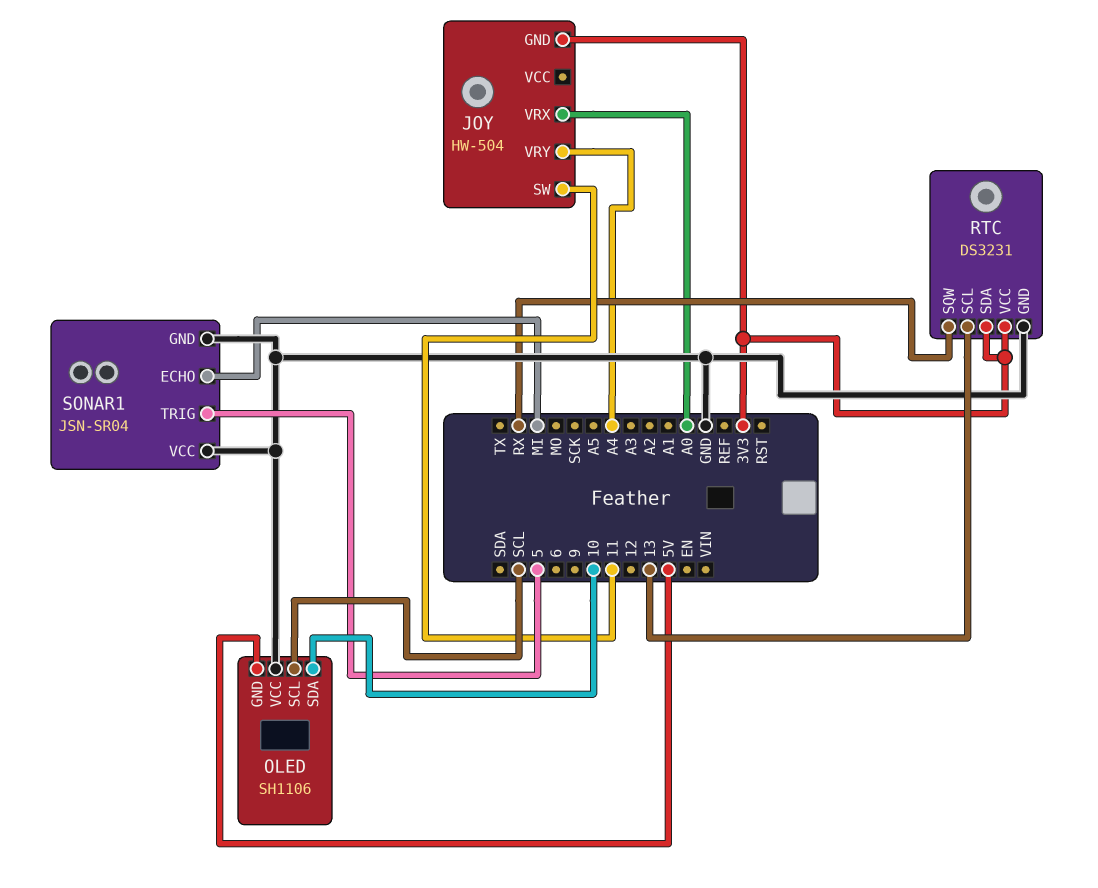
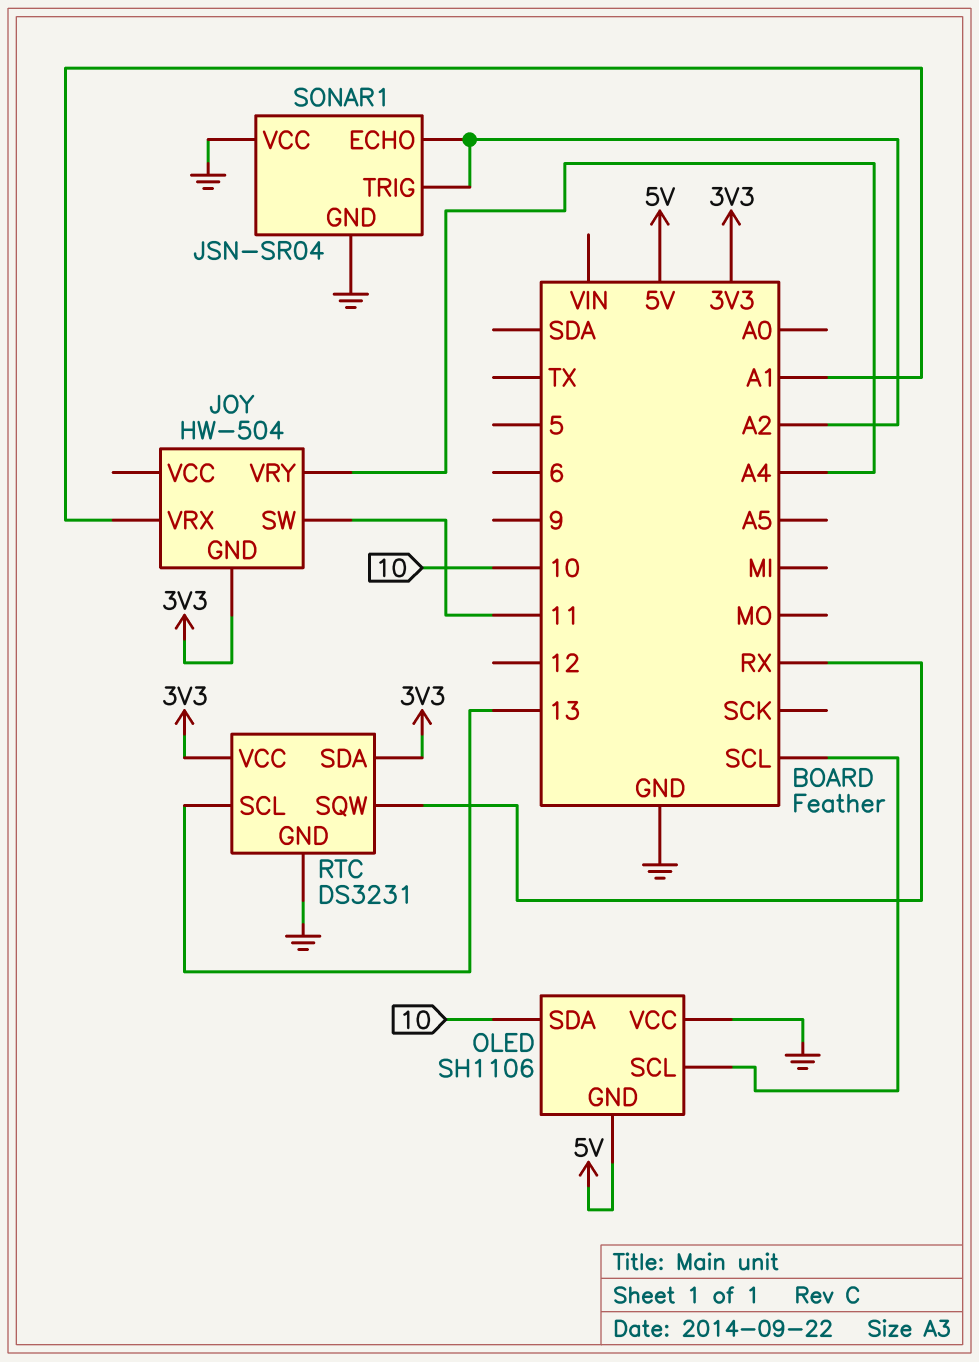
JOY pin VRX: A0 -> A1
SONAR1 pin ECHO: MI -> A2
SONAR1 pin TRIG: 5 -> A2

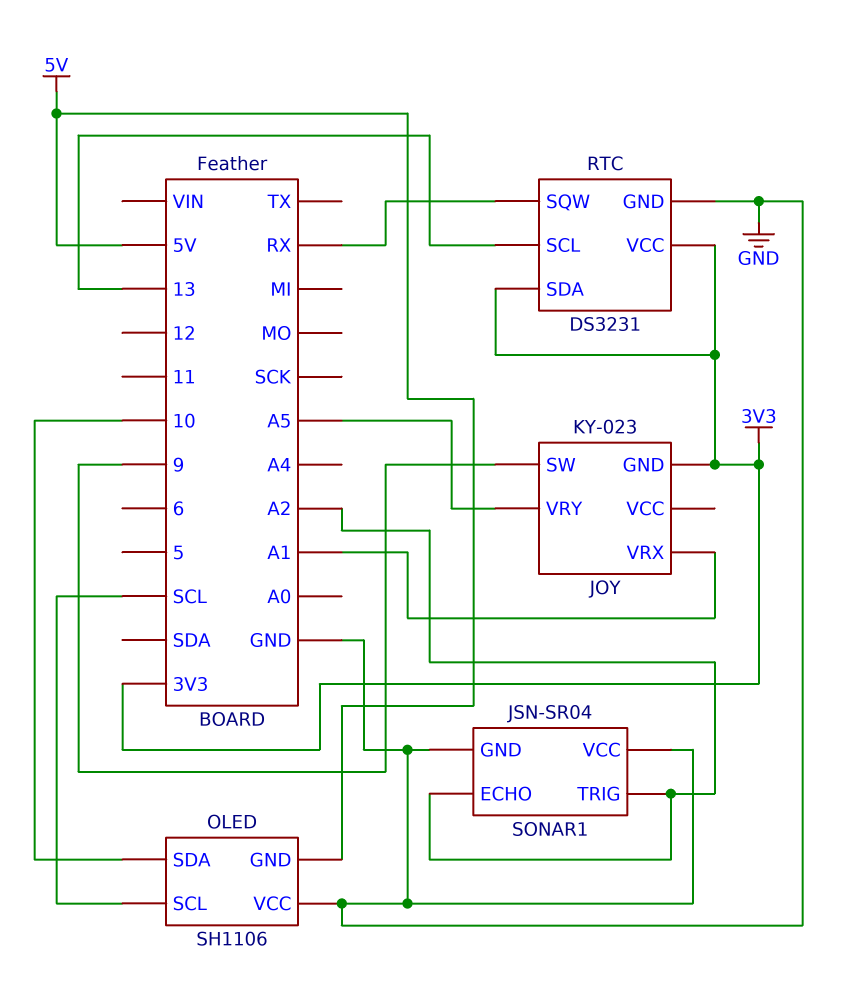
JOY: HW-504 -> KY-023
JOY pin SW: 11 -> 9
JOY pin VRY: A4 -> A5

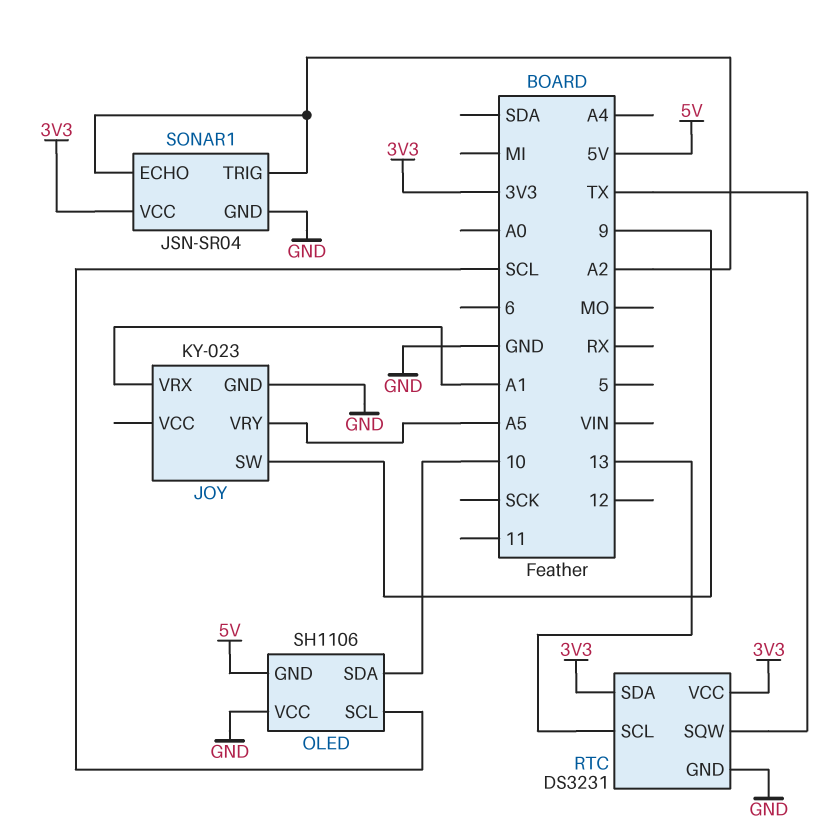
JOY pin GND: 3V3 -> GND
RTC pin SQW: RX -> TX
SONAR1 pin VCC: GND -> 3V3

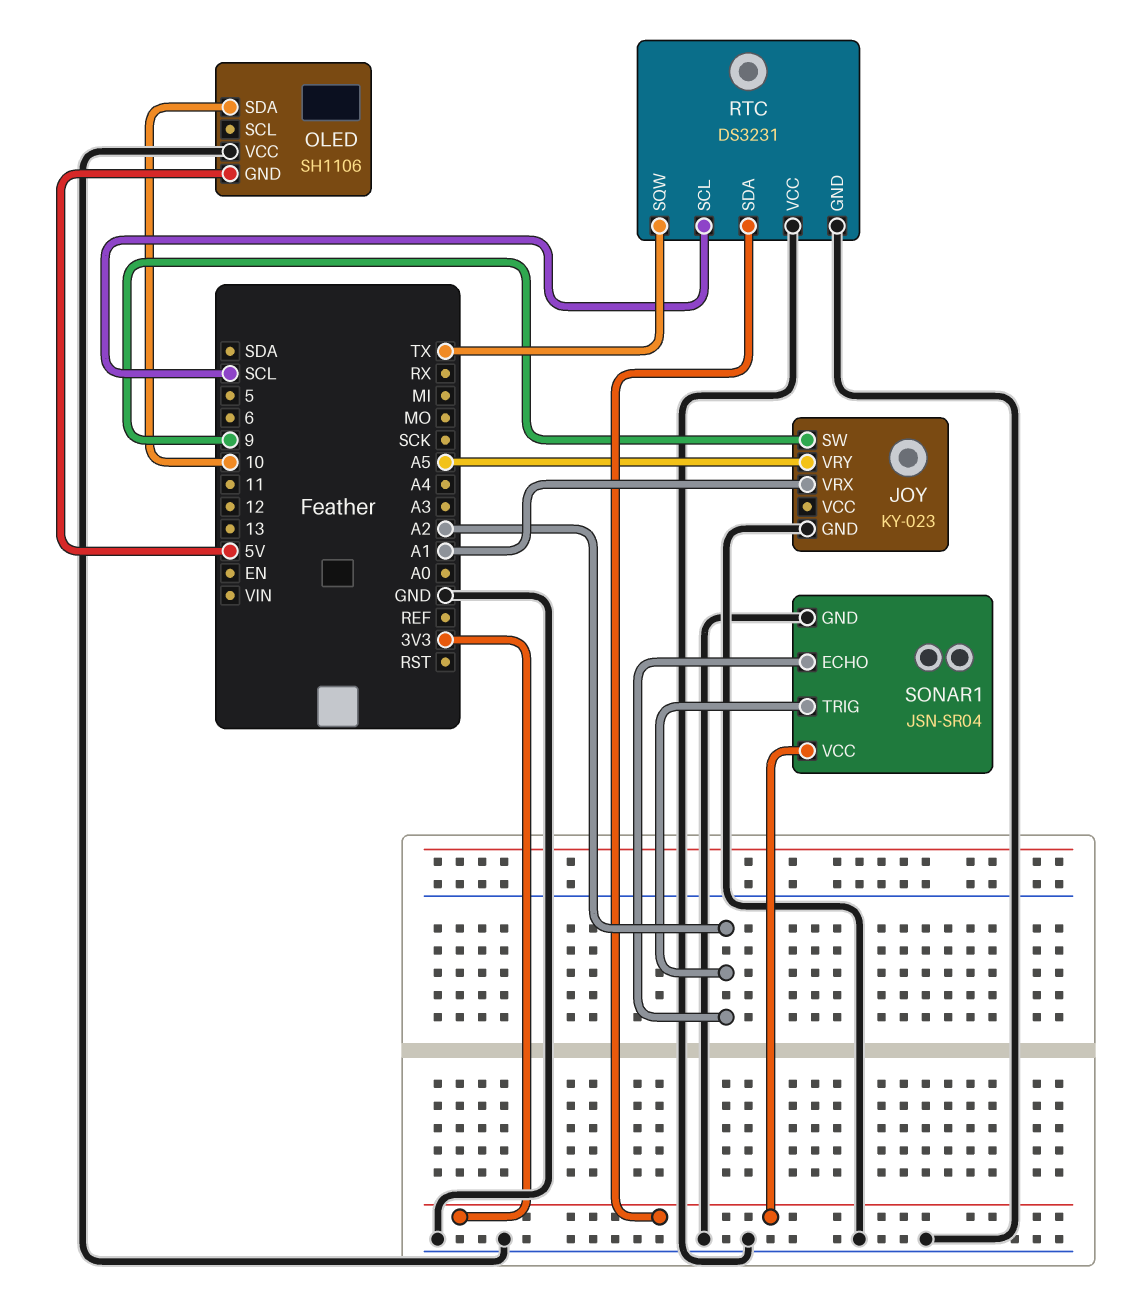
OLED pin SCL: SCL -> none
RTC pin SCL: 13 -> SCL
RTC pin VCC: 3V3 -> GND

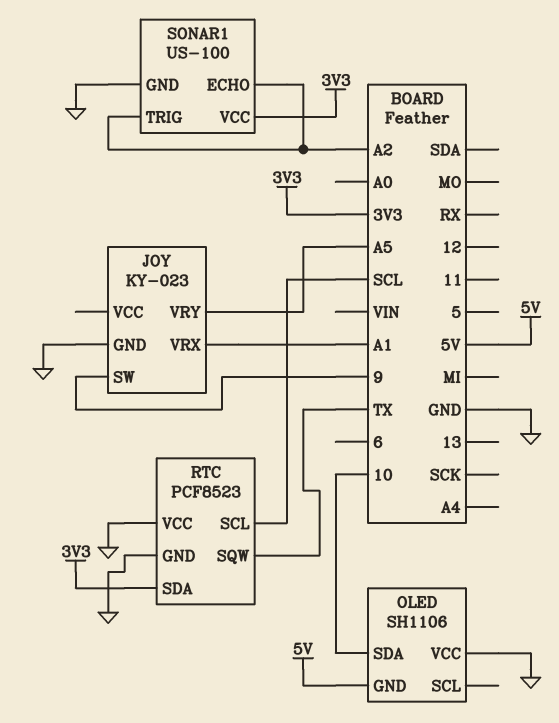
RTC: DS3231 -> PCF8523
SONAR1: JSN-SR04 -> US-100

